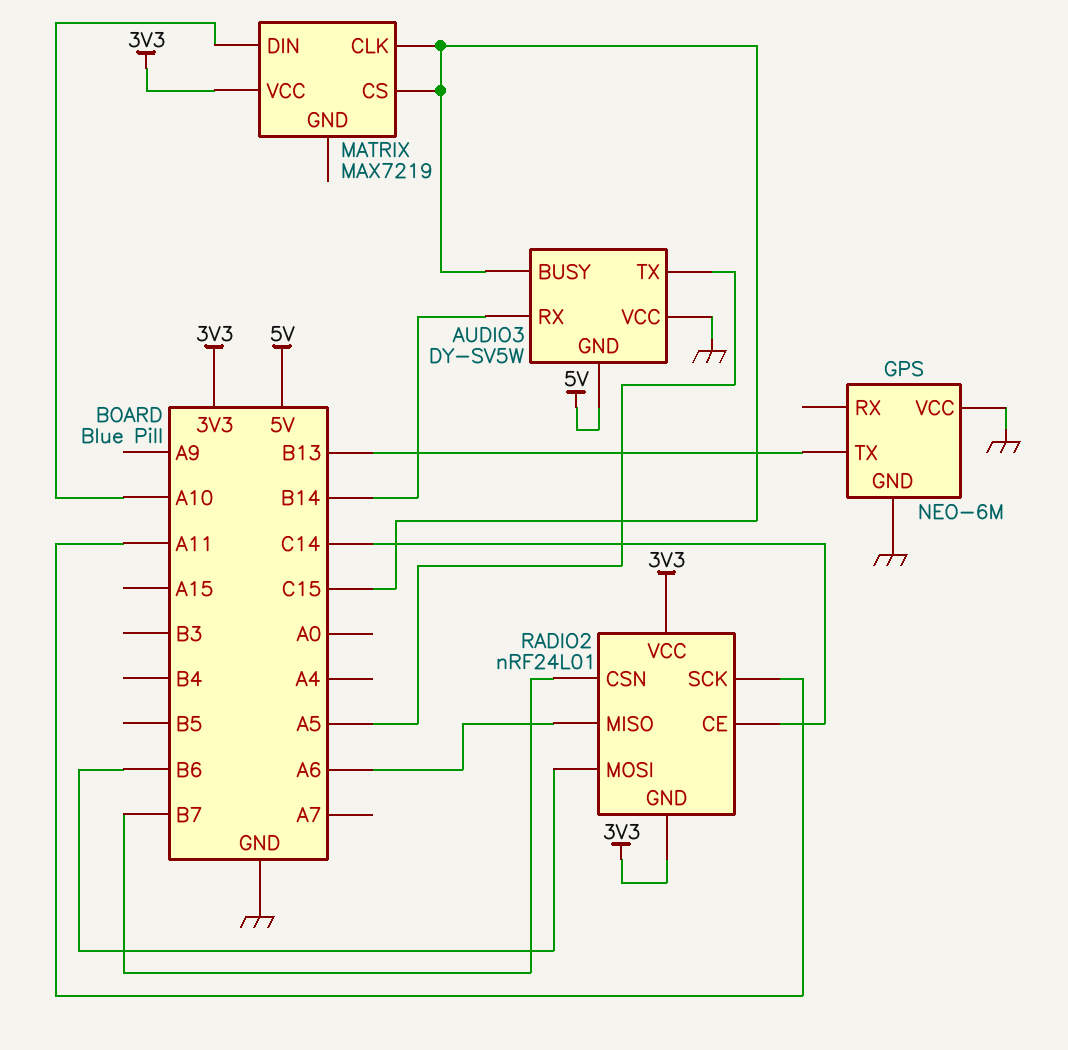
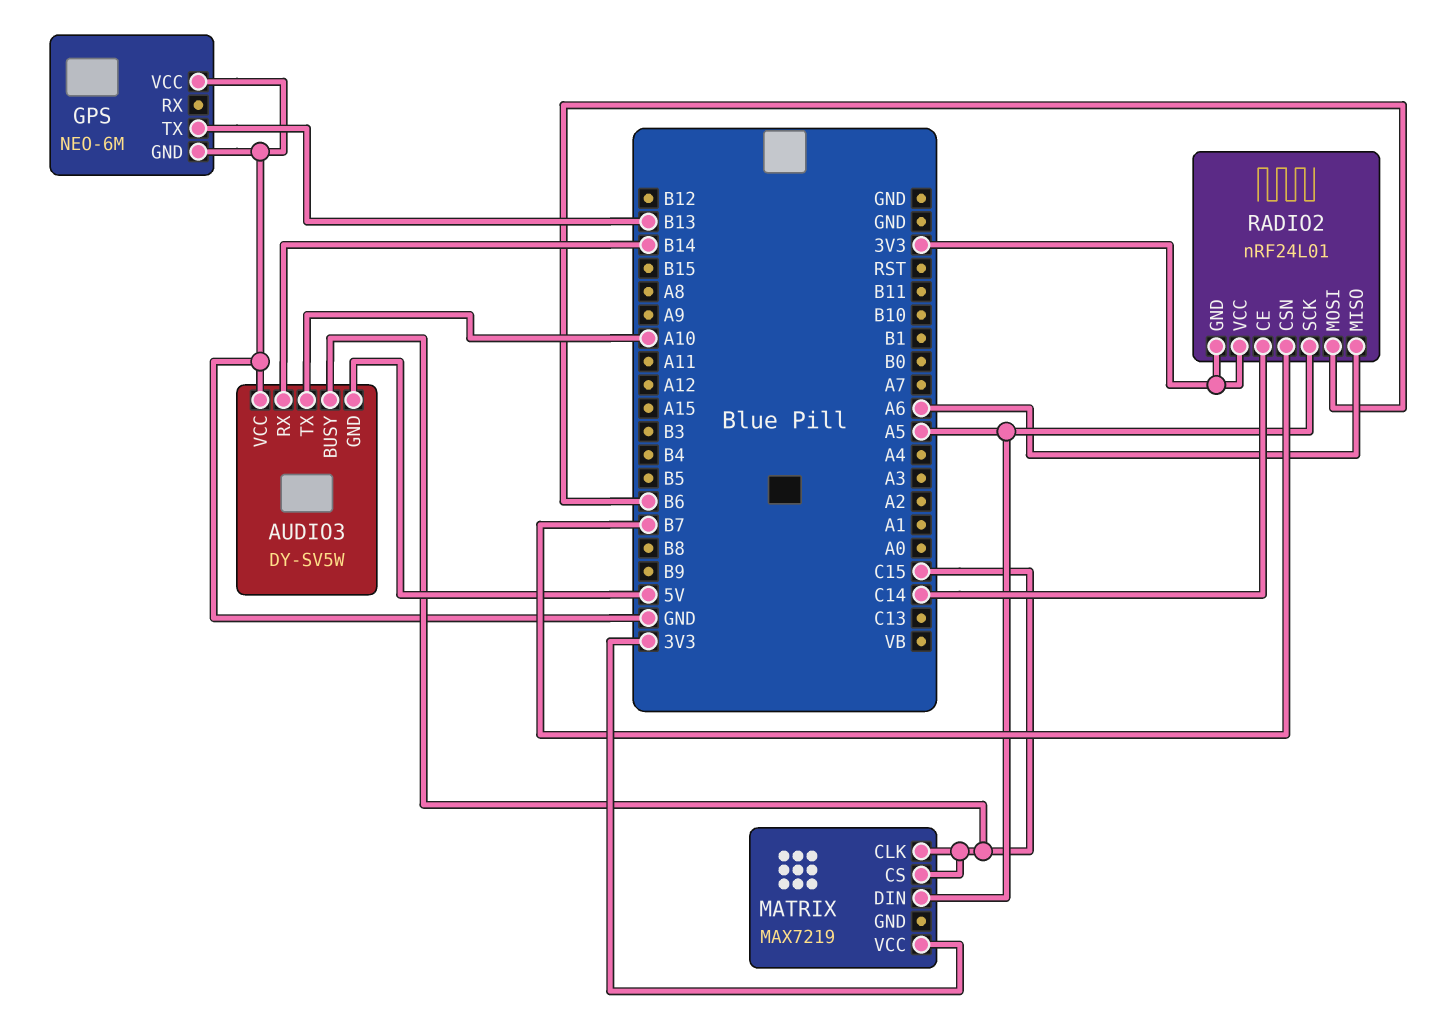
AUDIO3 pin TX: A5 -> A10
MATRIX pin DIN: A10 -> A5
RADIO2 pin SCK: A11 -> A5

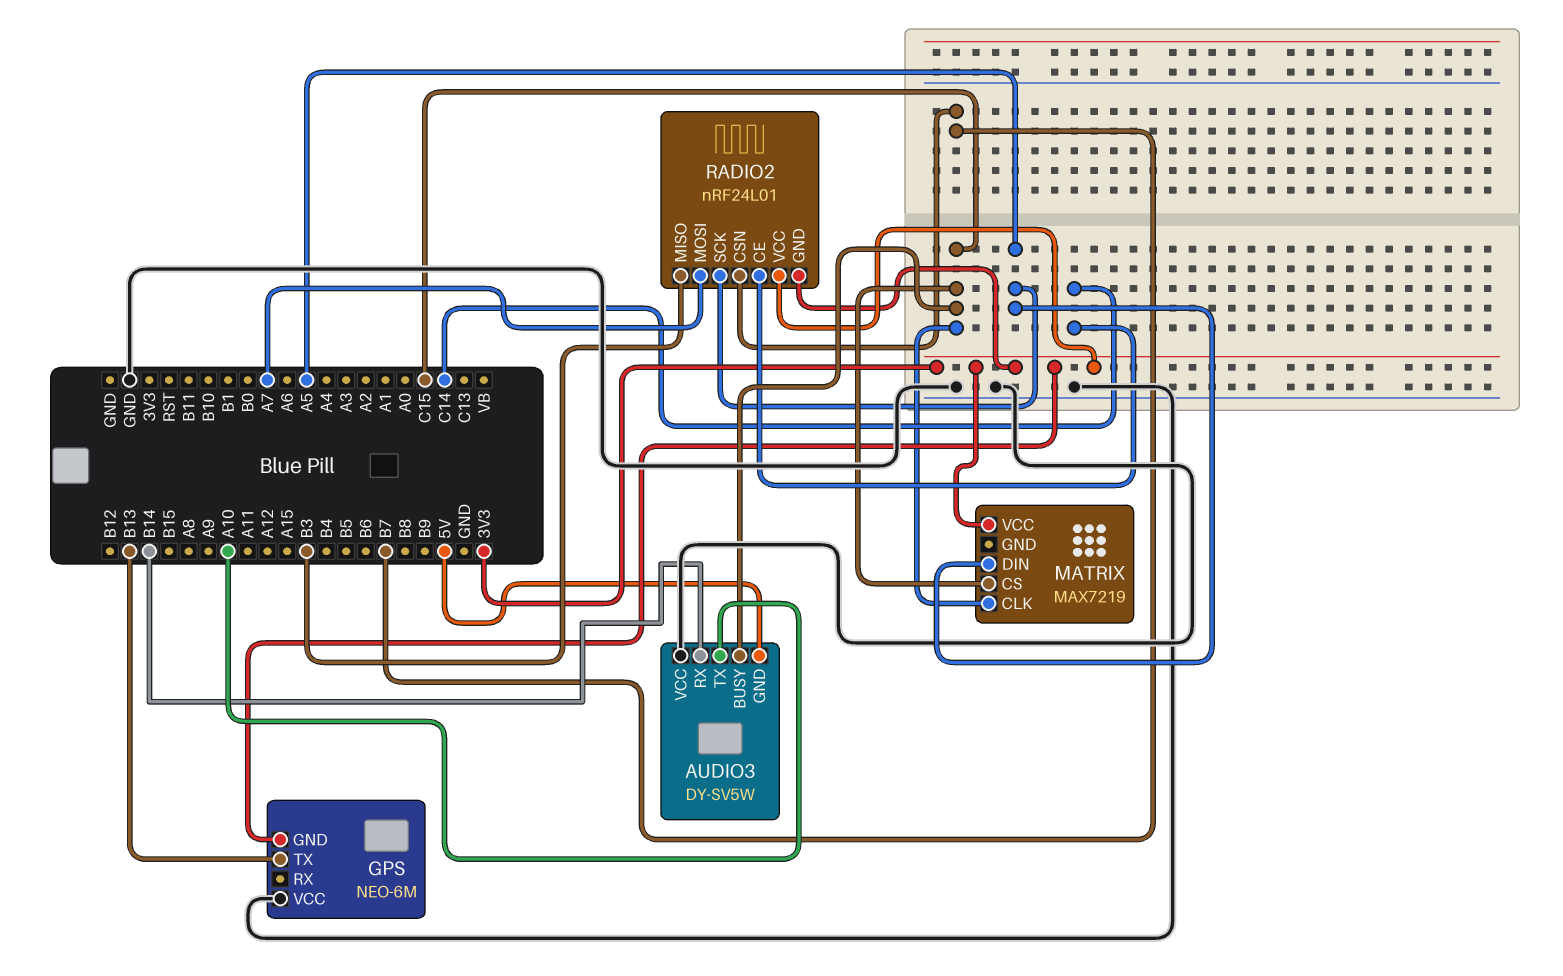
GPS pin GND: GND -> 3V3
RADIO2 pin MISO: A6 -> B3
RADIO2 pin MOSI: B6 -> A7

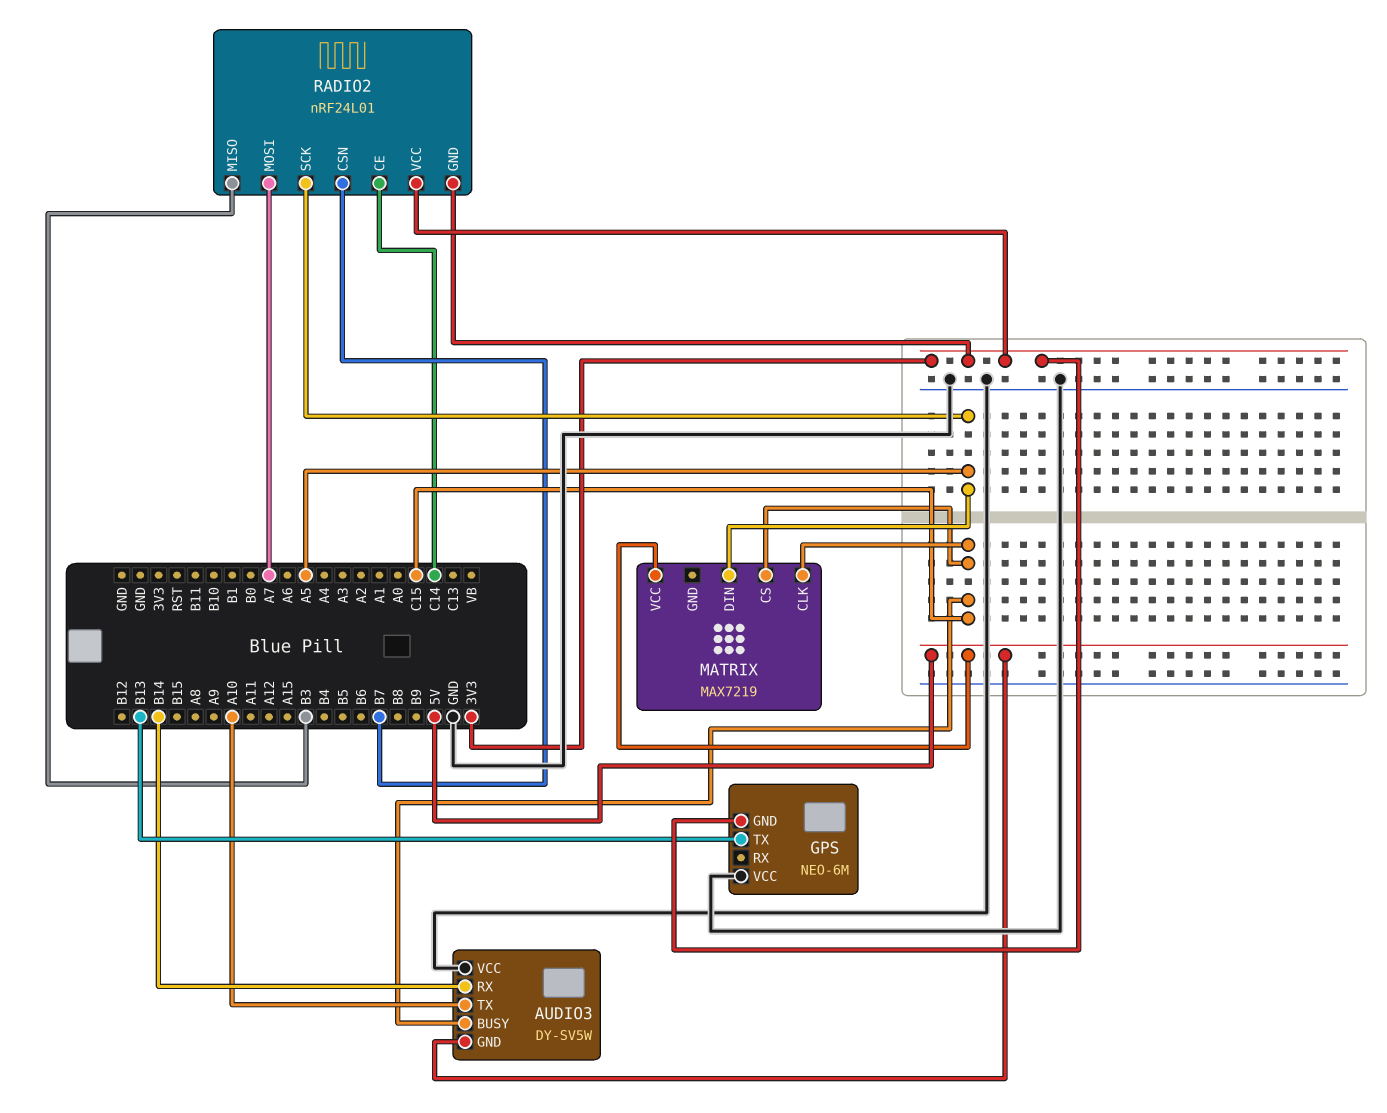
MATRIX pin VCC: 3V3 -> 5V

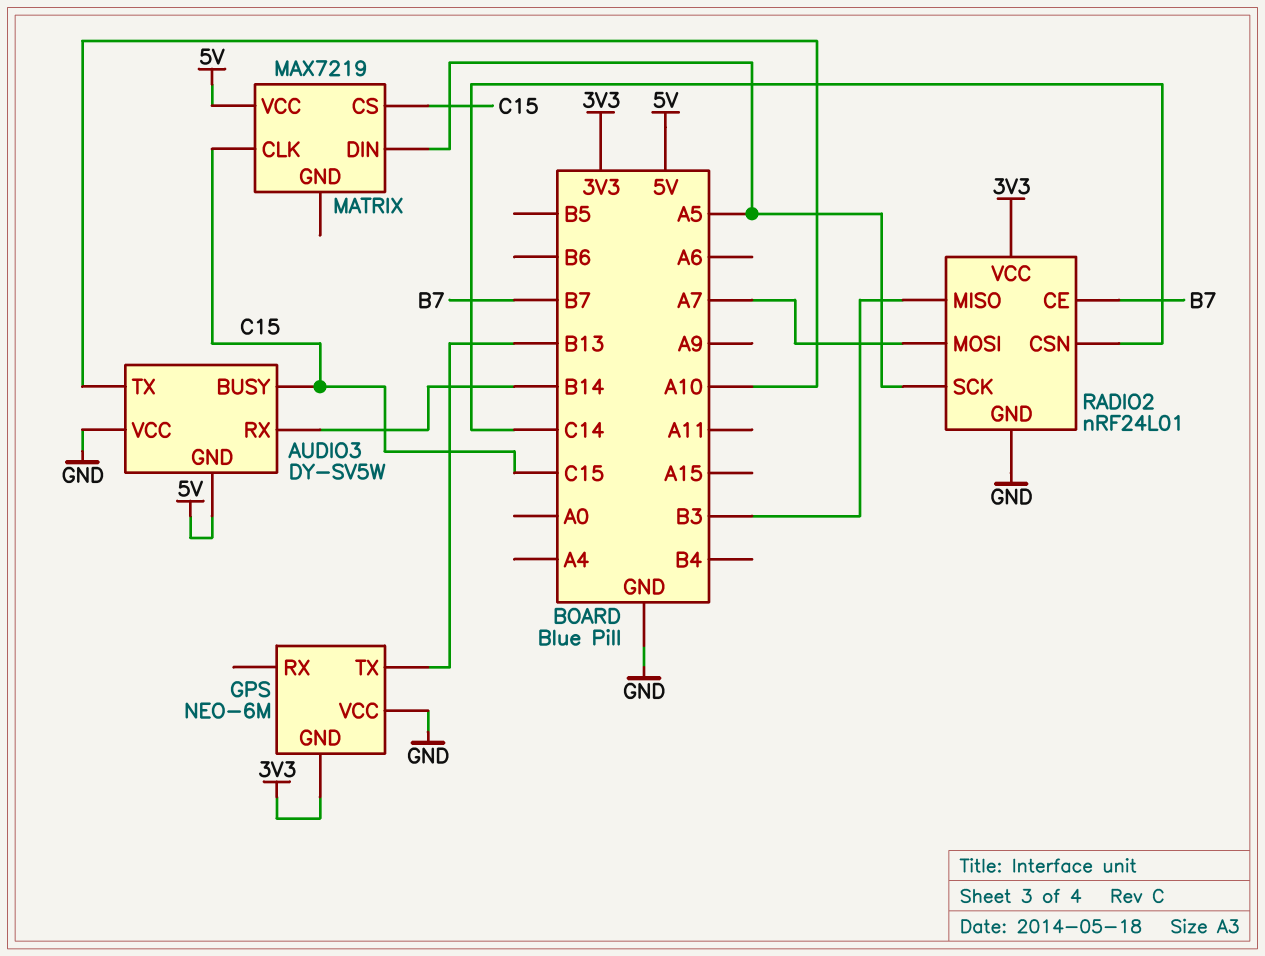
RADIO2 pin CE: C14 -> B7
RADIO2 pin CSN: B7 -> C14
RADIO2 pin GND: 3V3 -> GND

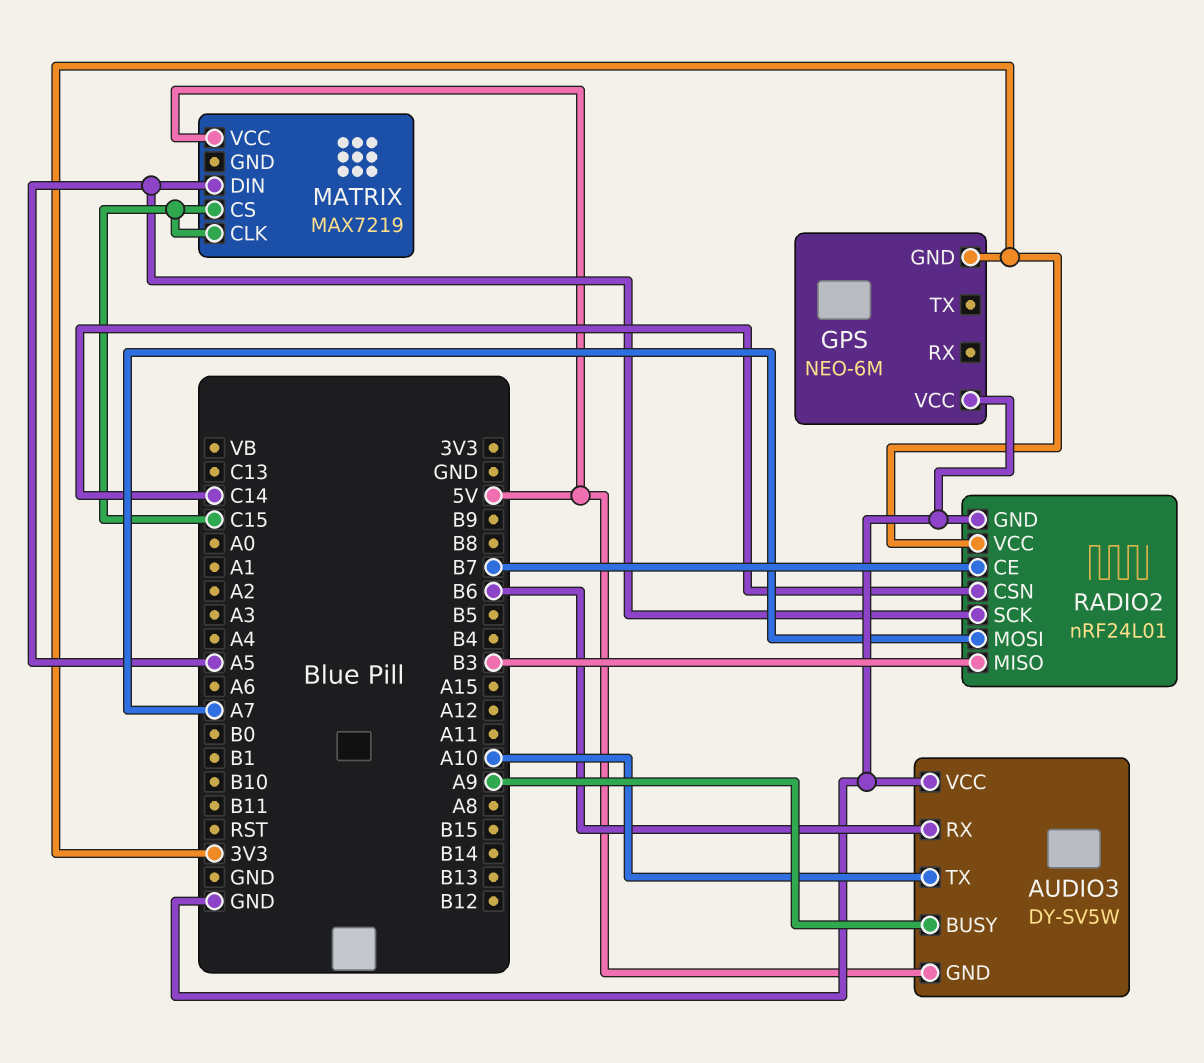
AUDIO3 pin BUSY: C15 -> A9
AUDIO3 pin RX: B14 -> B6
GPS pin TX: B13 -> none

